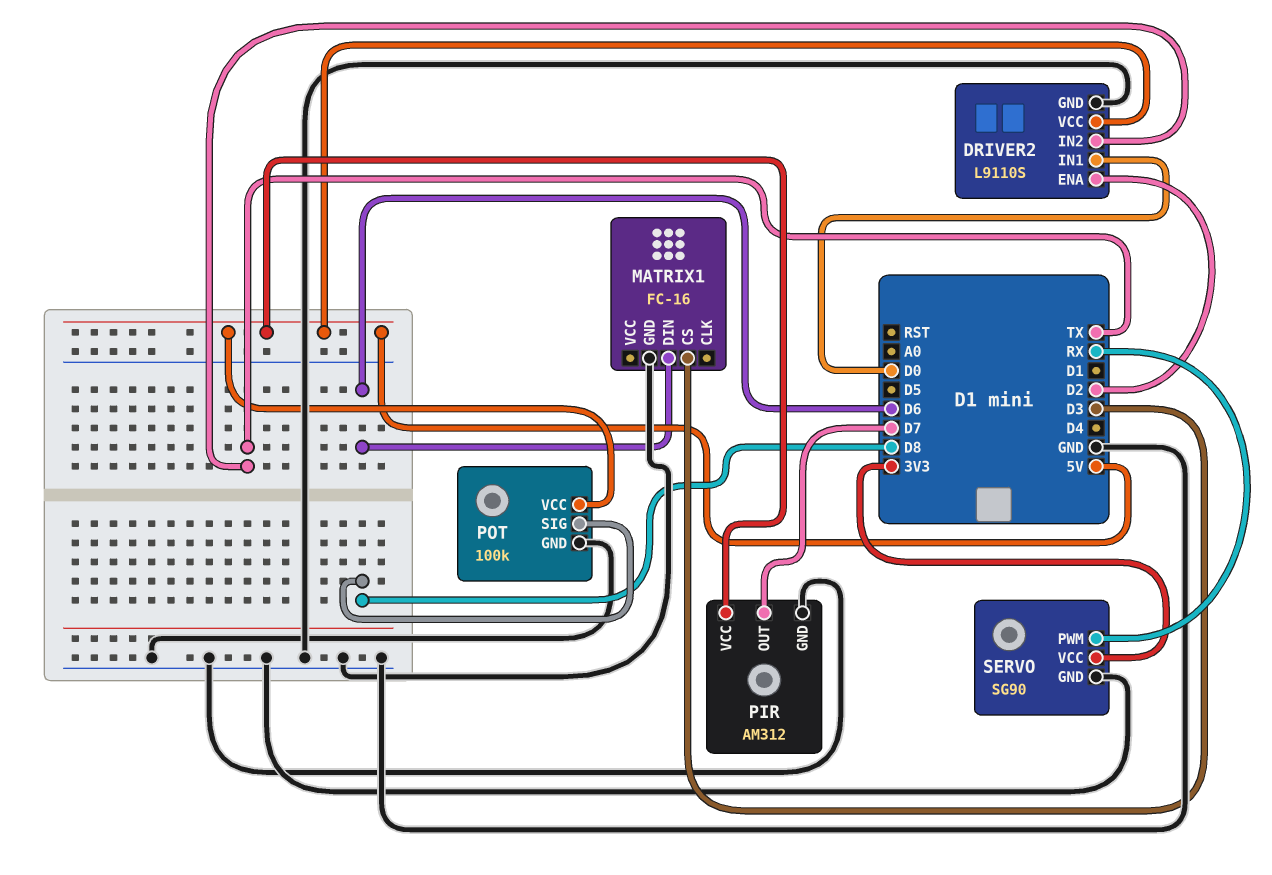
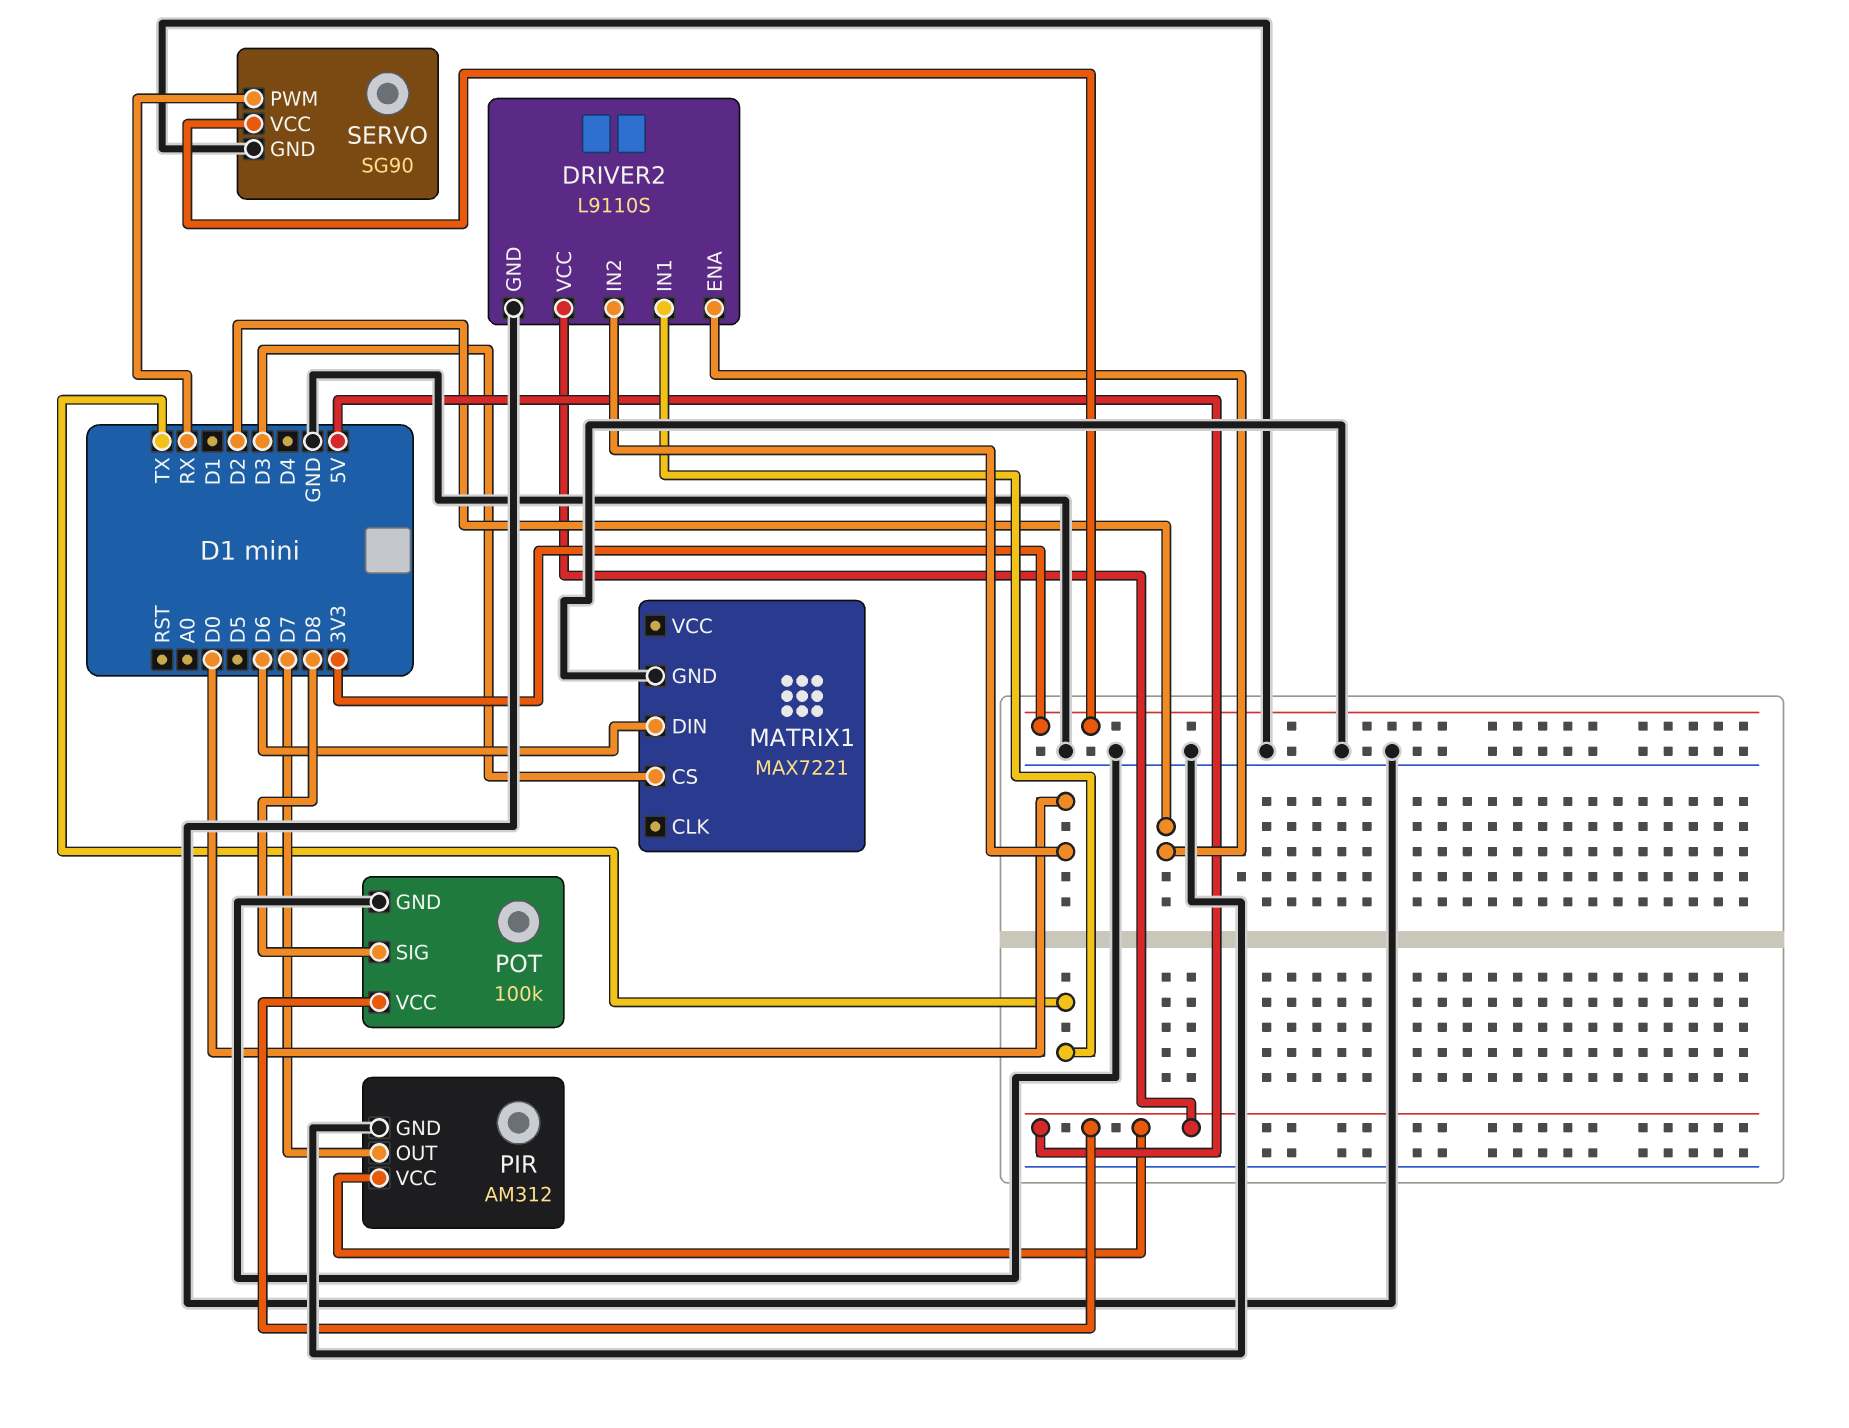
DRIVER2 pin IN1: D0 -> TX
DRIVER2 pin IN2: TX -> D0
MATRIX1: FC-16 -> MAX7221

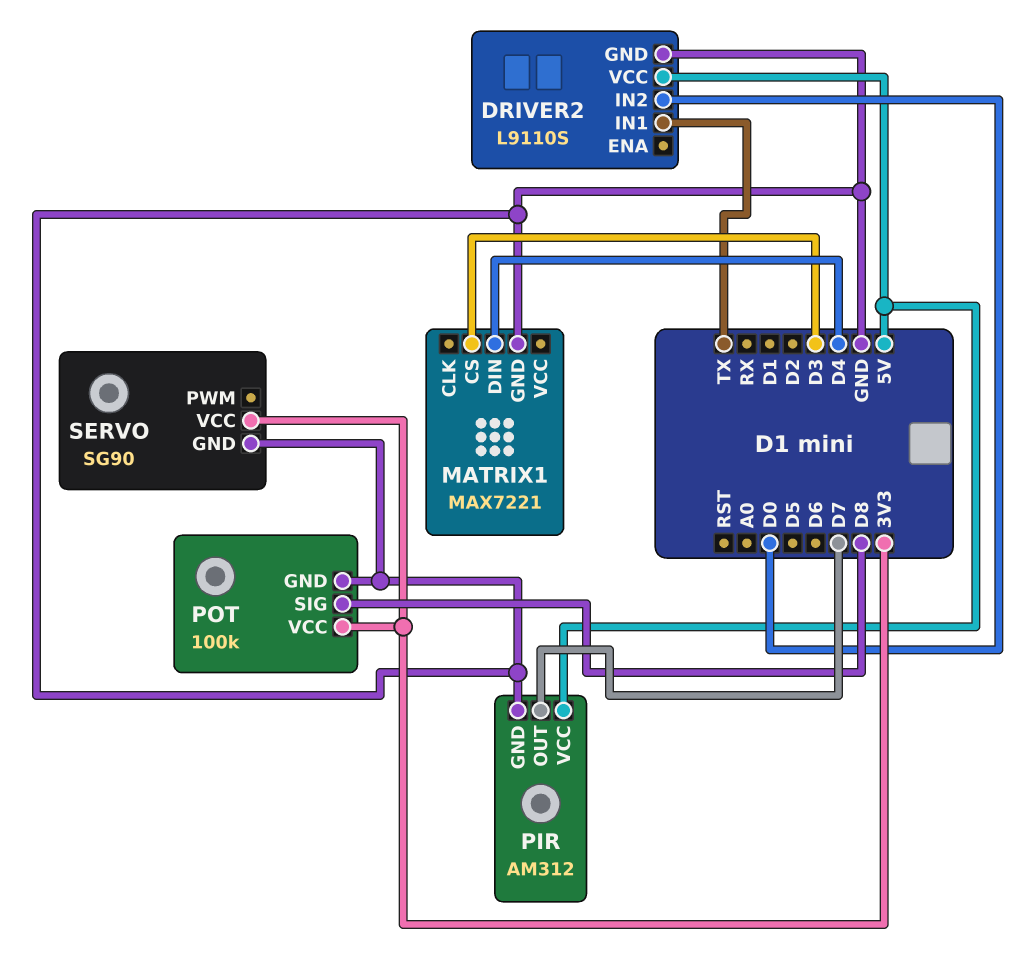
DRIVER2 pin ENA: D2 -> none
MATRIX1 pin DIN: D6 -> D4
POT pin VCC: 5V -> 3V3
SERVO pin PWM: RX -> none

